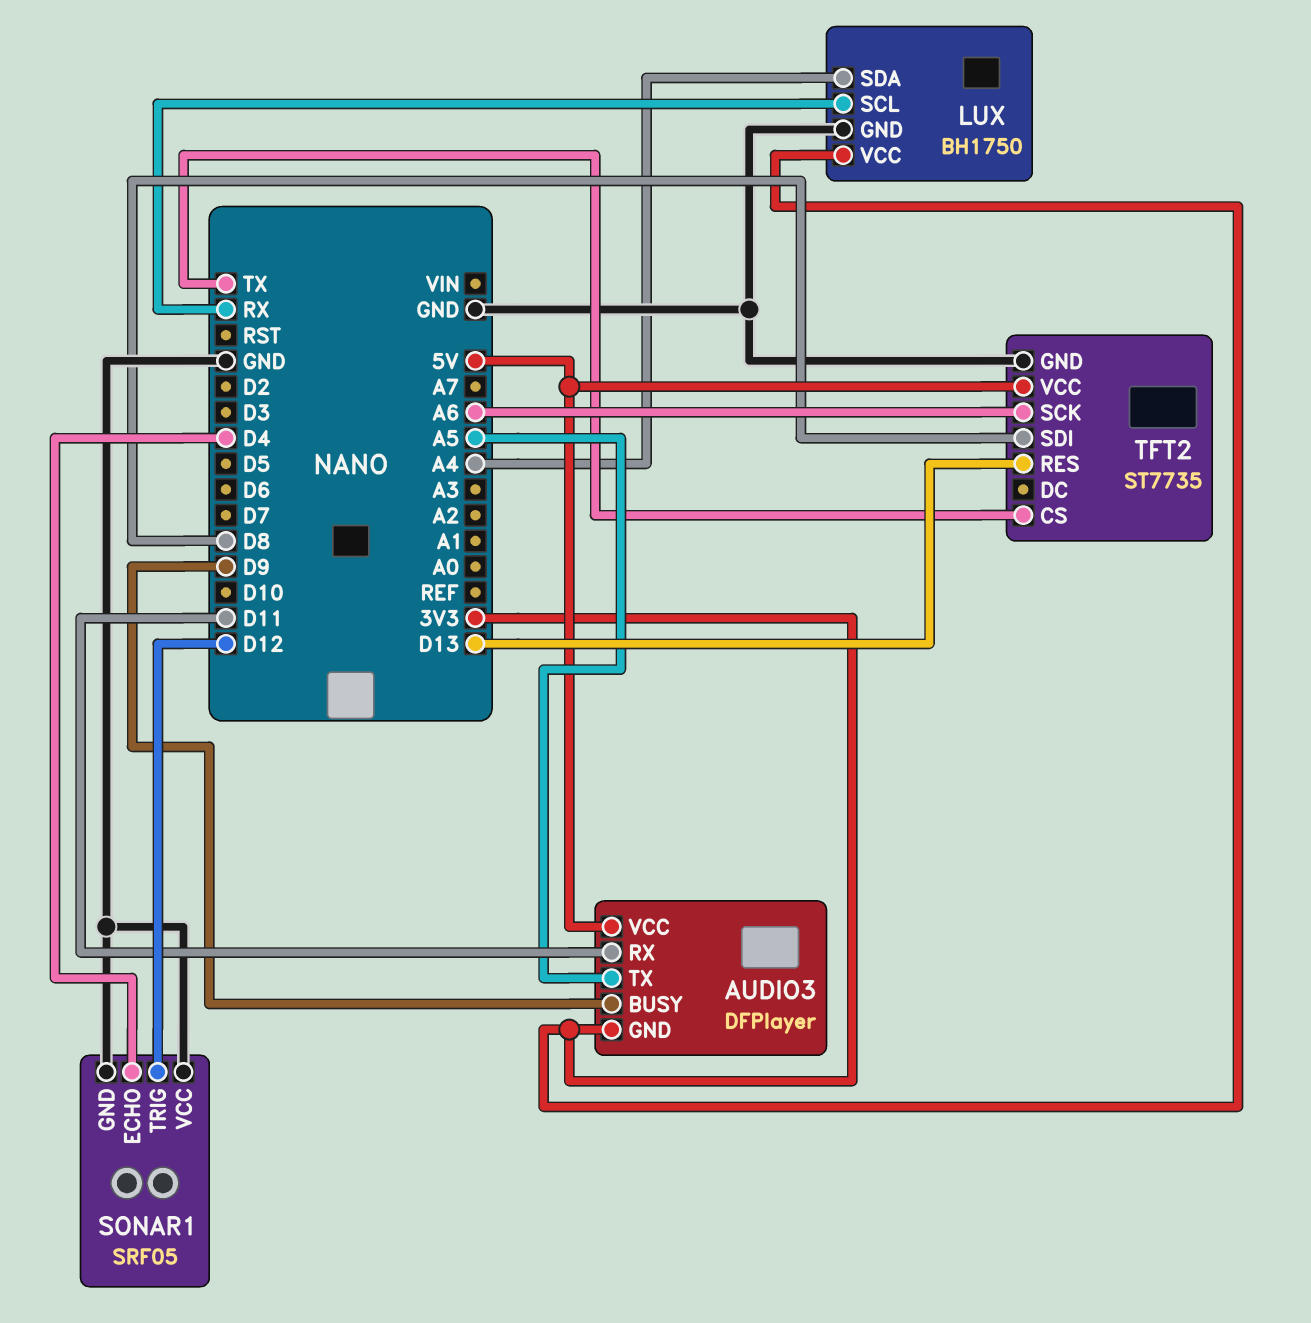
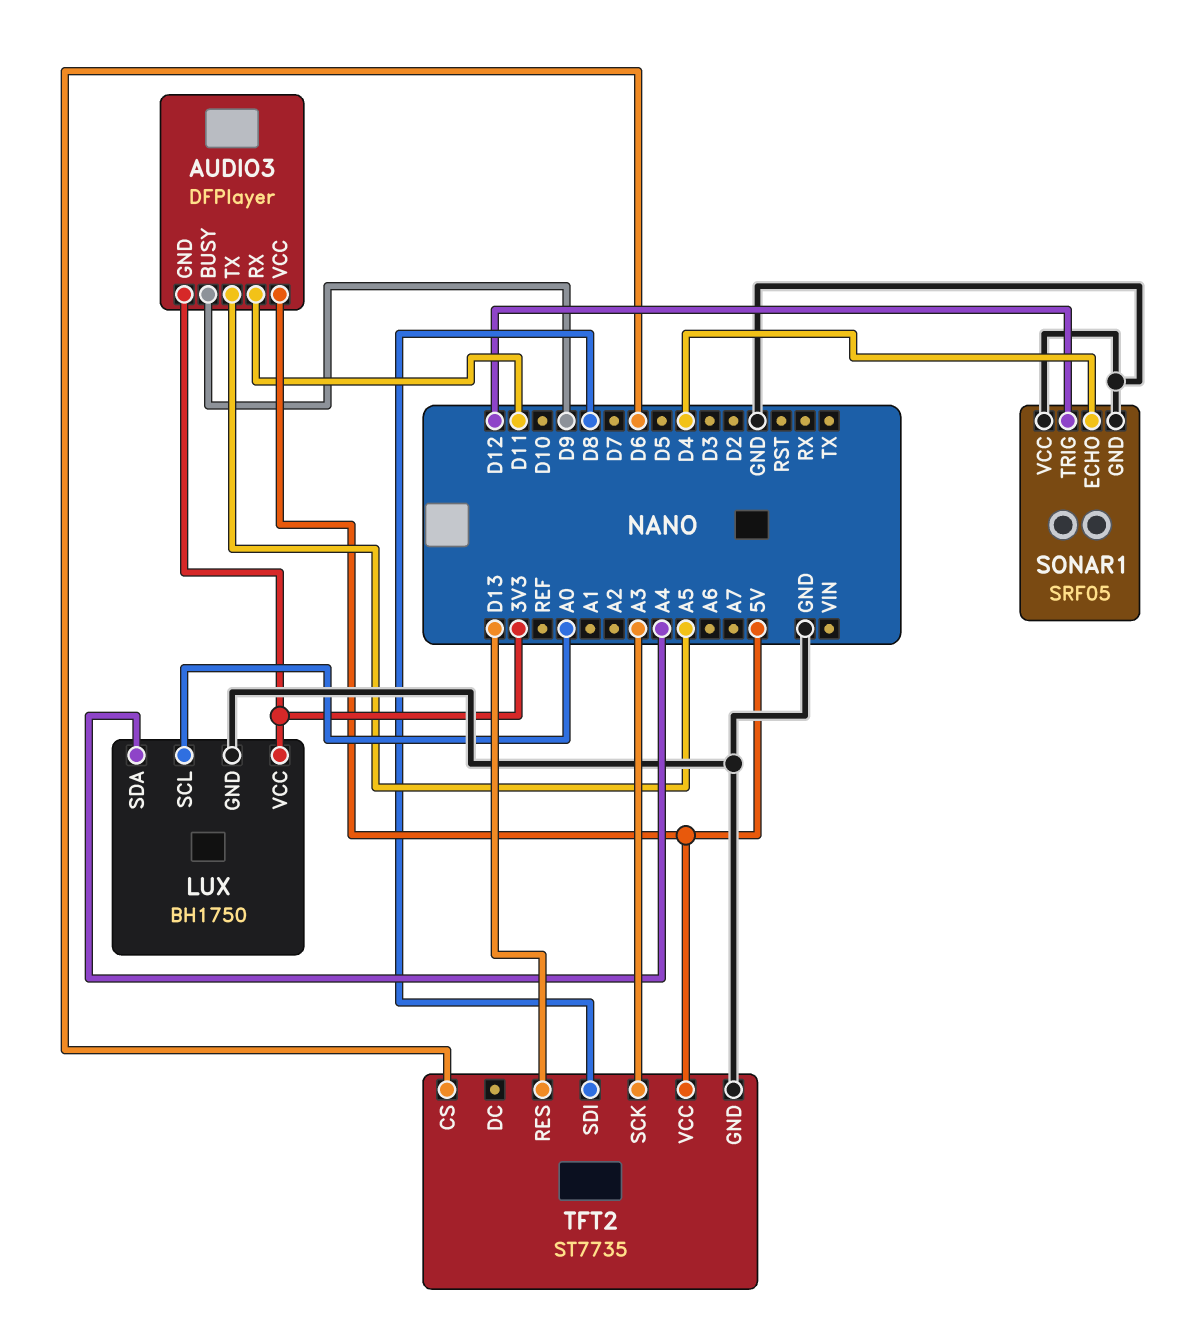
LUX pin SCL: RX -> A0
TFT2 pin CS: TX -> D6
TFT2 pin SCK: A6 -> A3

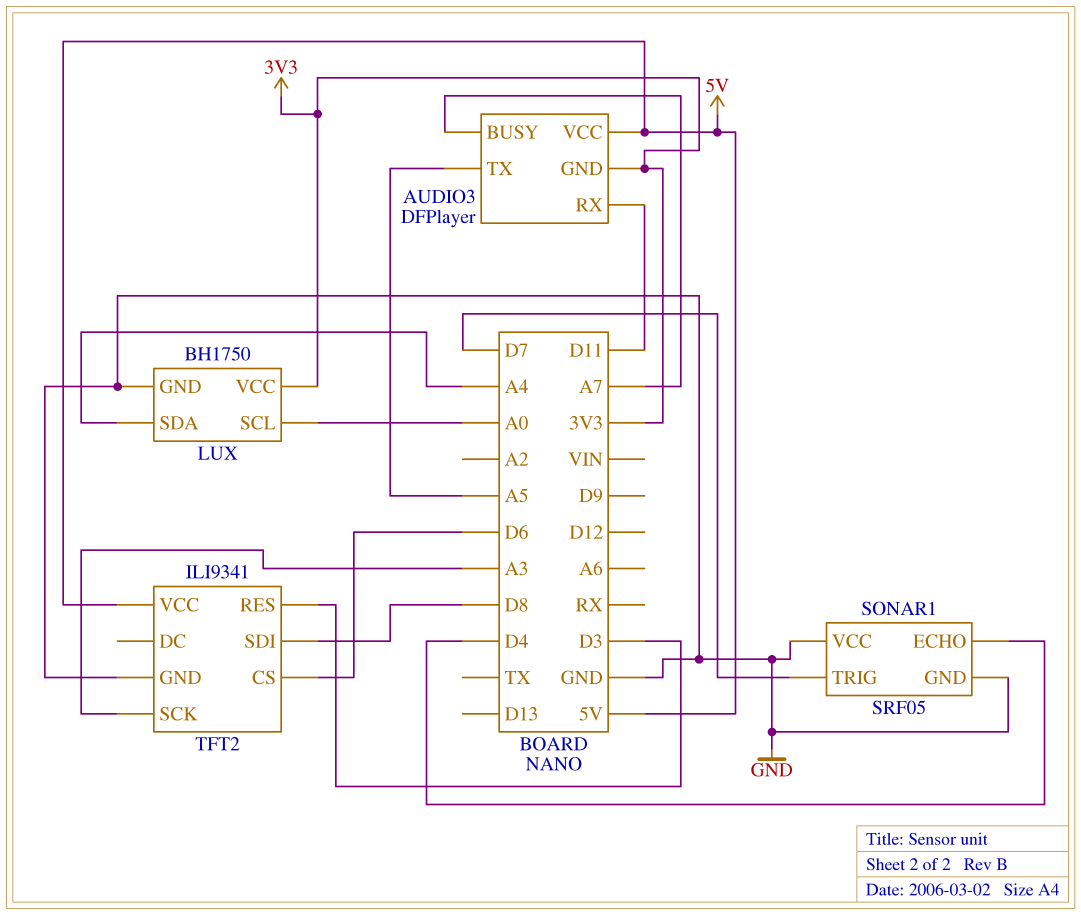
AUDIO3 pin BUSY: D9 -> A7
SONAR1 pin TRIG: D12 -> D7
TFT2: ST7735 -> ILI9341
TFT2 pin RES: D13 -> D3

